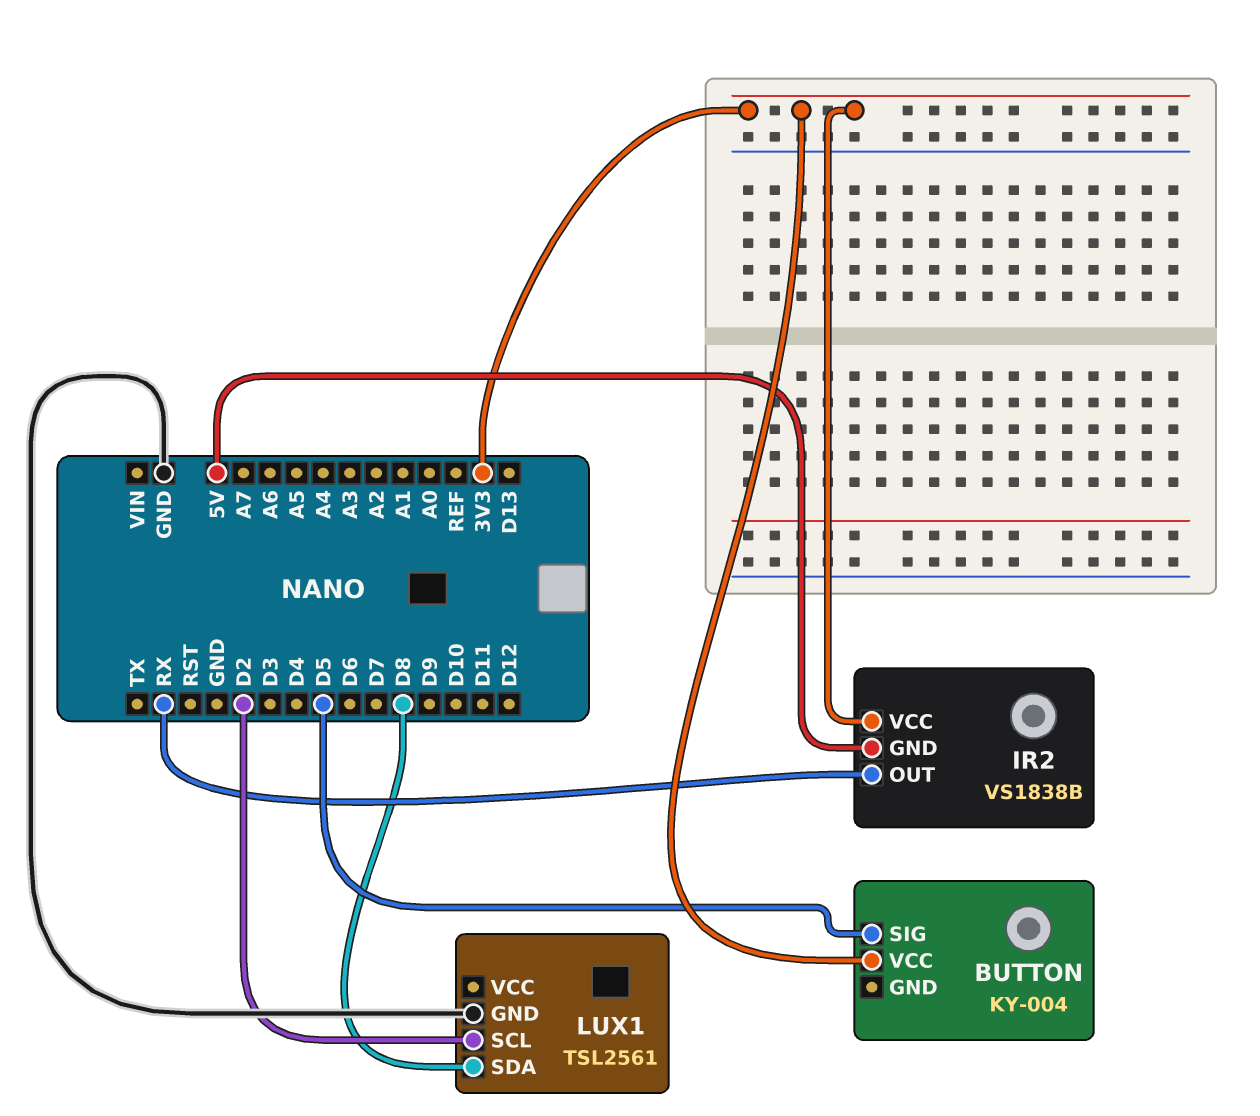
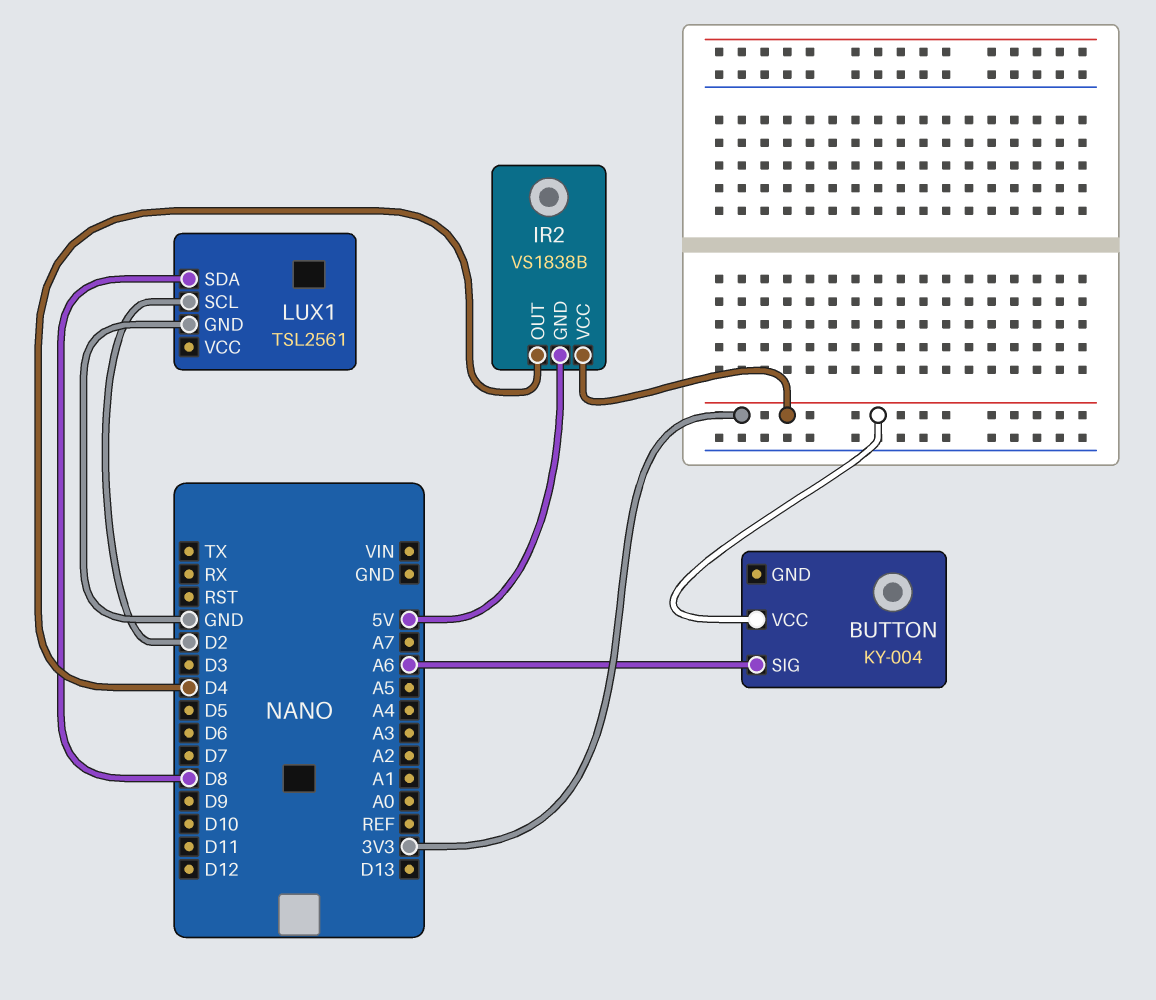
BUTTON pin SIG: D5 -> A6
IR2 pin OUT: RX -> D4

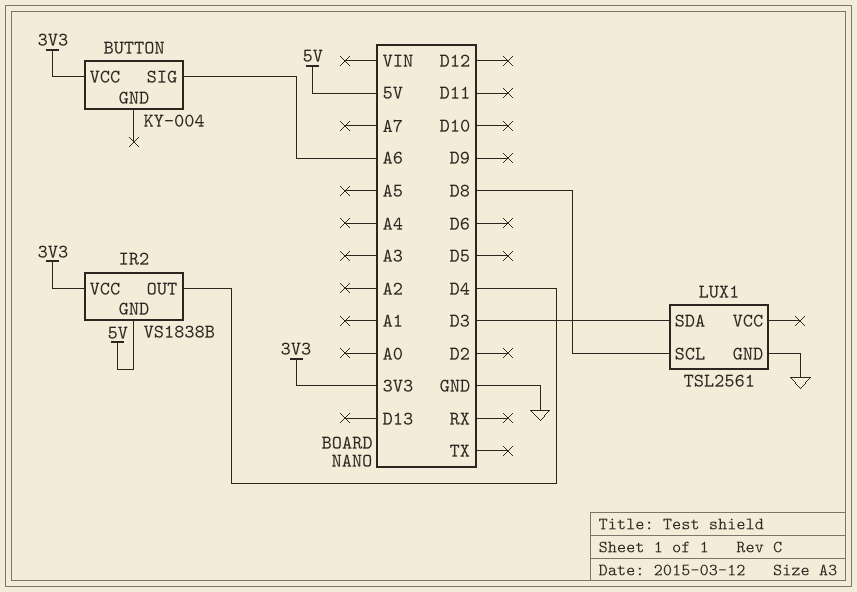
LUX1 pin SCL: D2 -> D8
LUX1 pin SDA: D8 -> D3

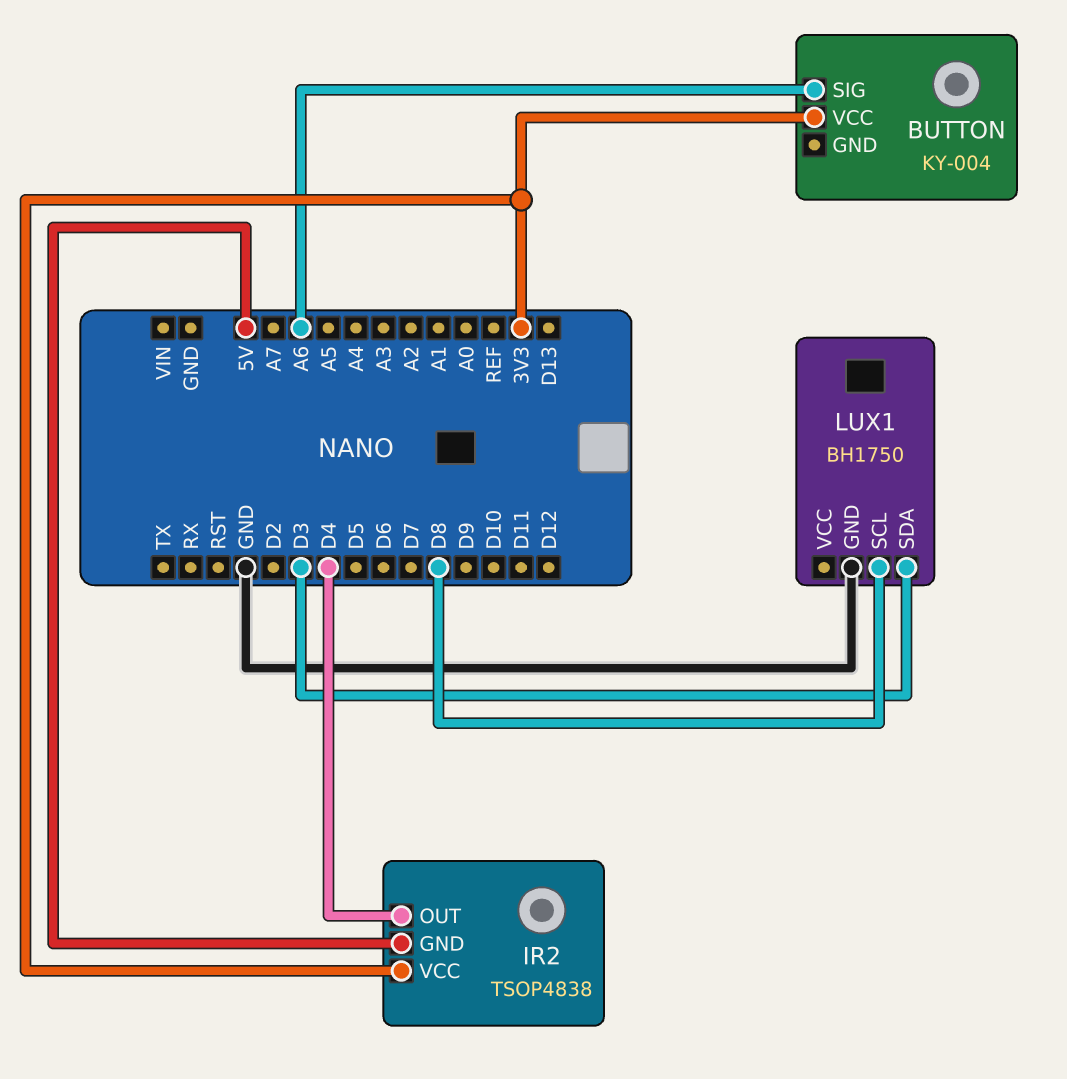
IR2: VS1838B -> TSOP4838
LUX1: TSL2561 -> BH1750

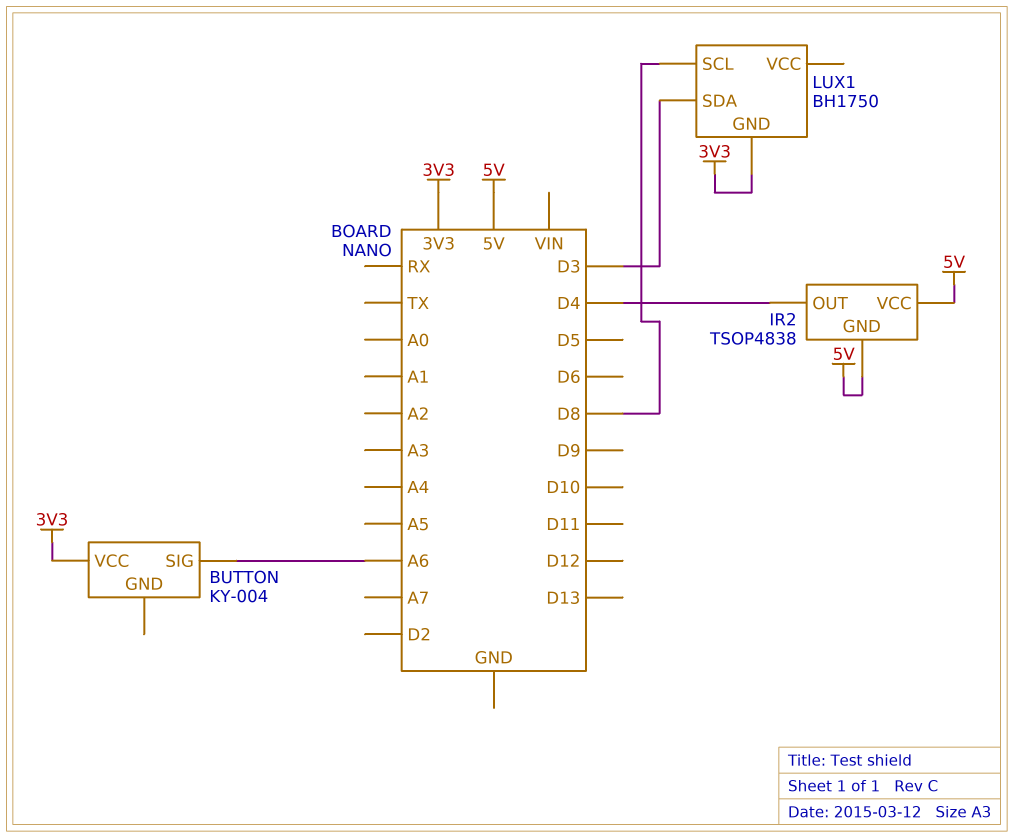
IR2 pin VCC: 3V3 -> 5V
LUX1 pin GND: GND -> 3V3

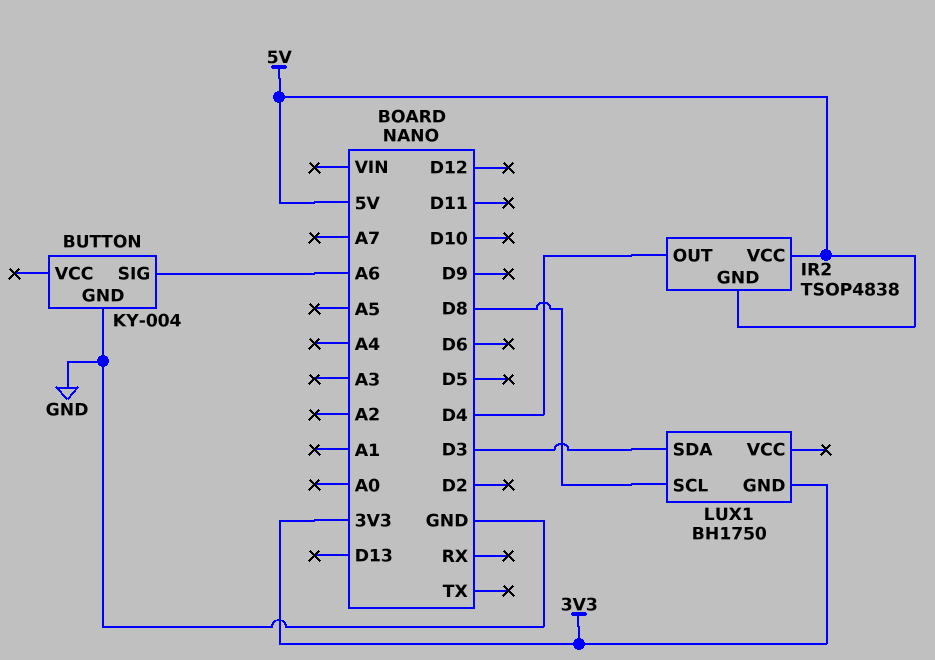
BUTTON pin GND: none -> GND
BUTTON pin VCC: 3V3 -> none

